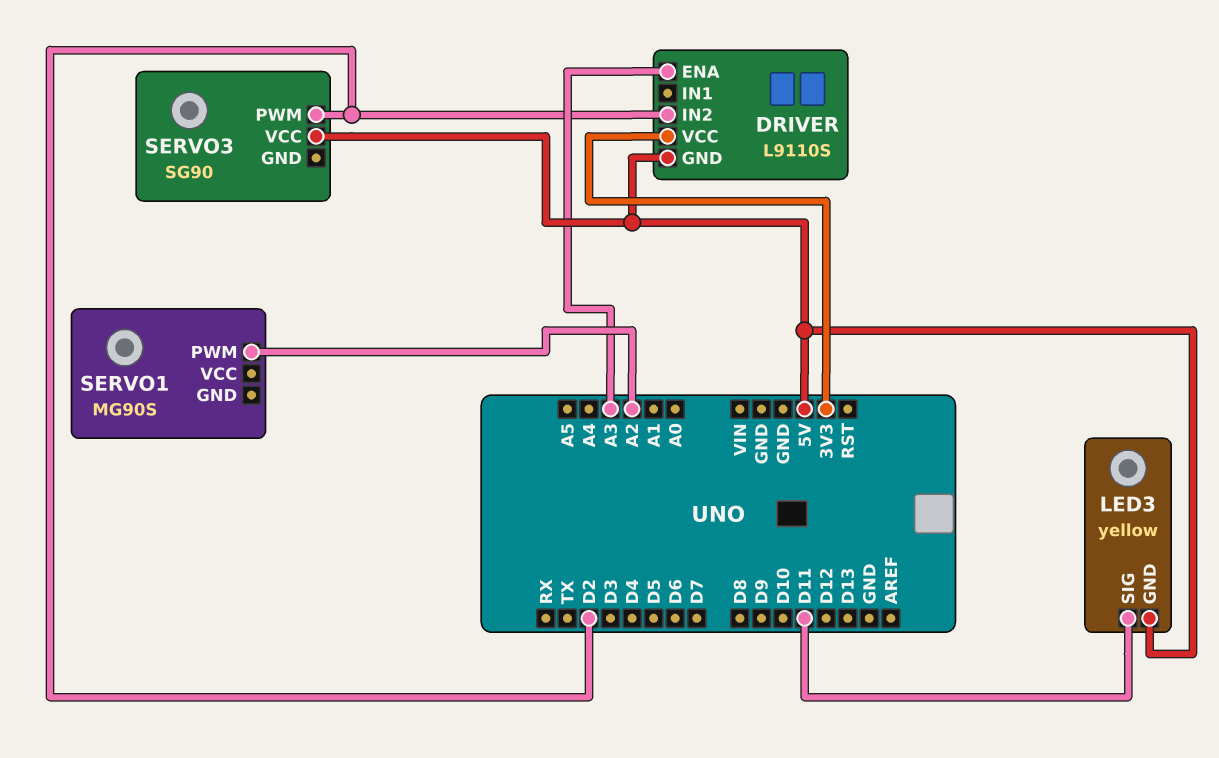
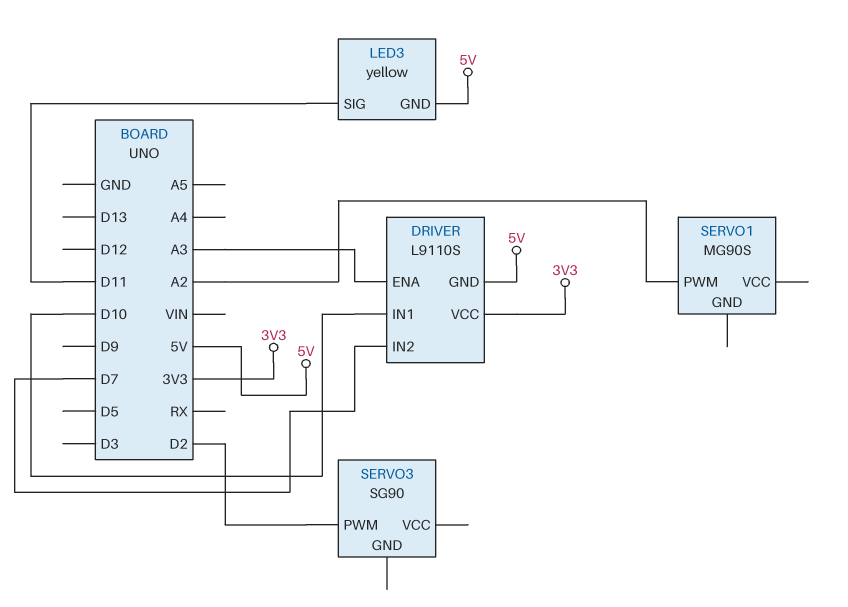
DRIVER pin IN1: none -> D10
DRIVER pin IN2: D2 -> D7
SERVO3 pin VCC: 5V -> none

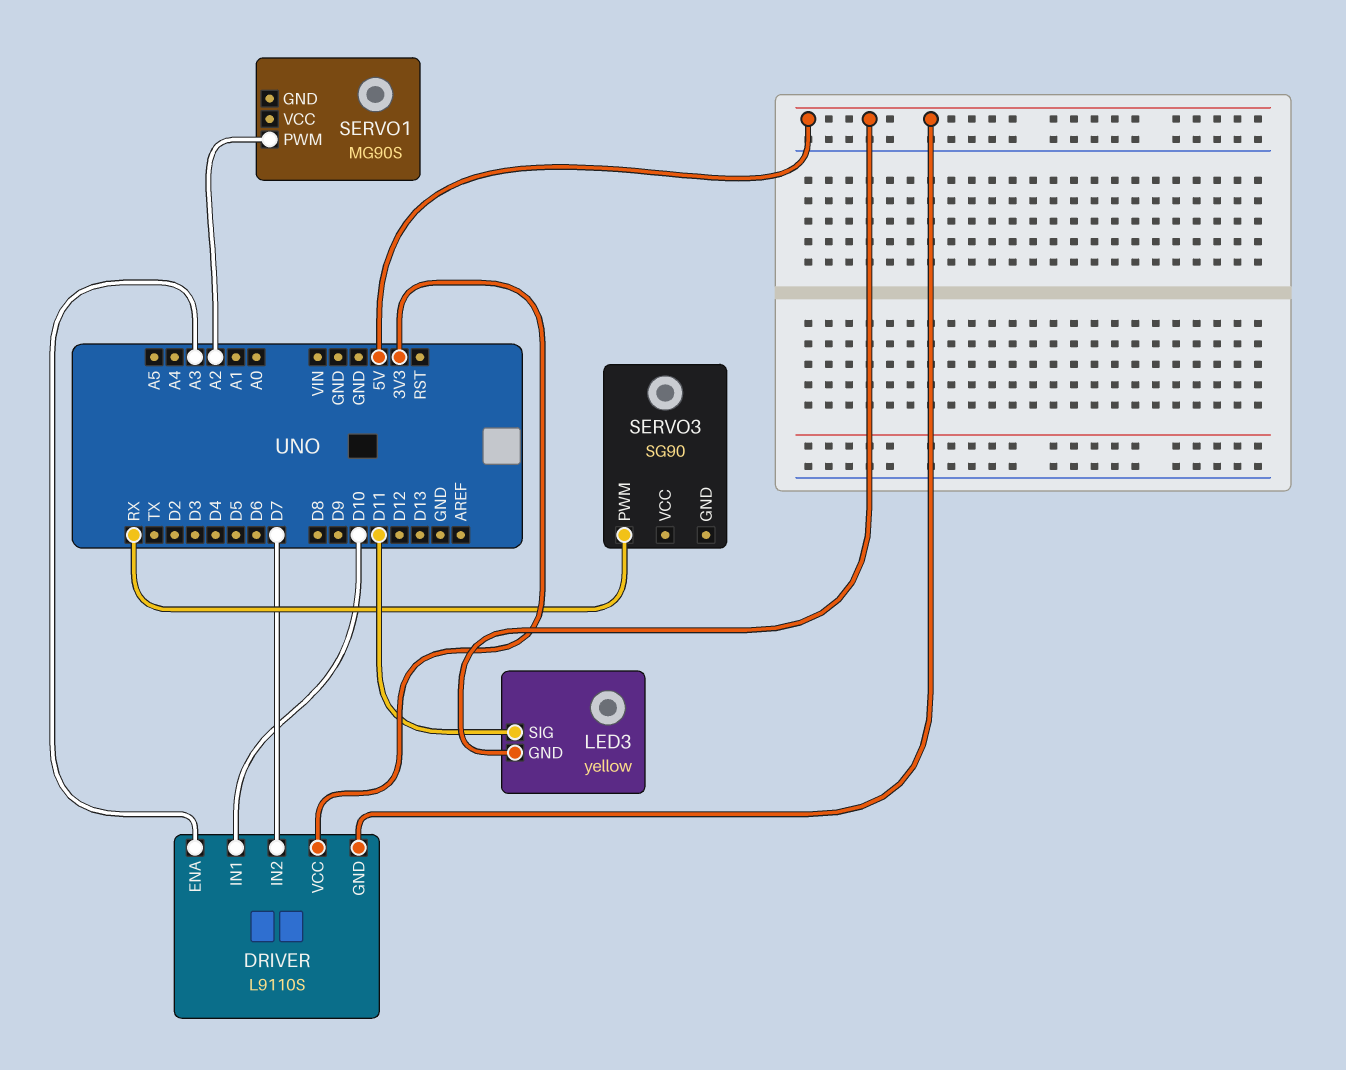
SERVO3 pin PWM: D2 -> RX

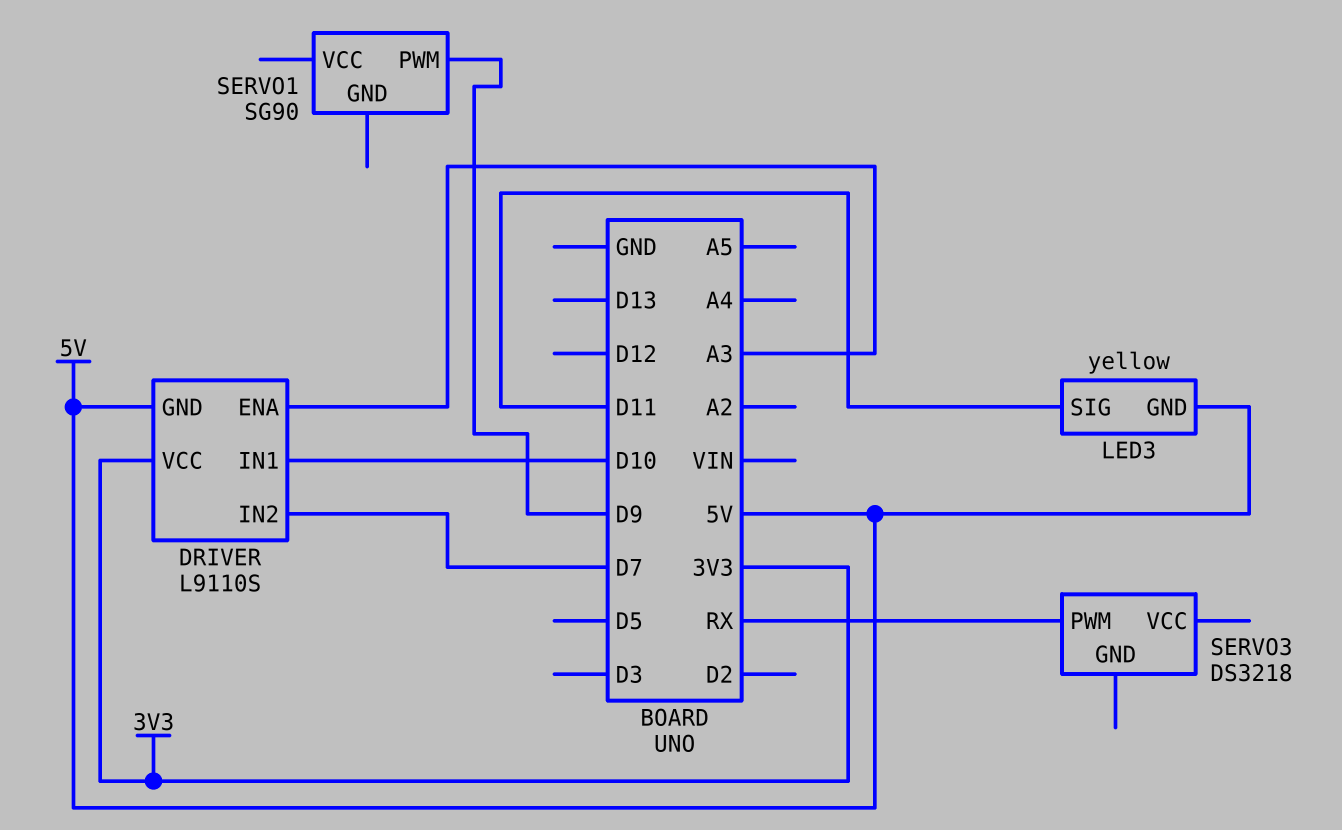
SERVO1: MG90S -> SG90
SERVO1 pin PWM: A2 -> D9
SERVO3: SG90 -> DS3218

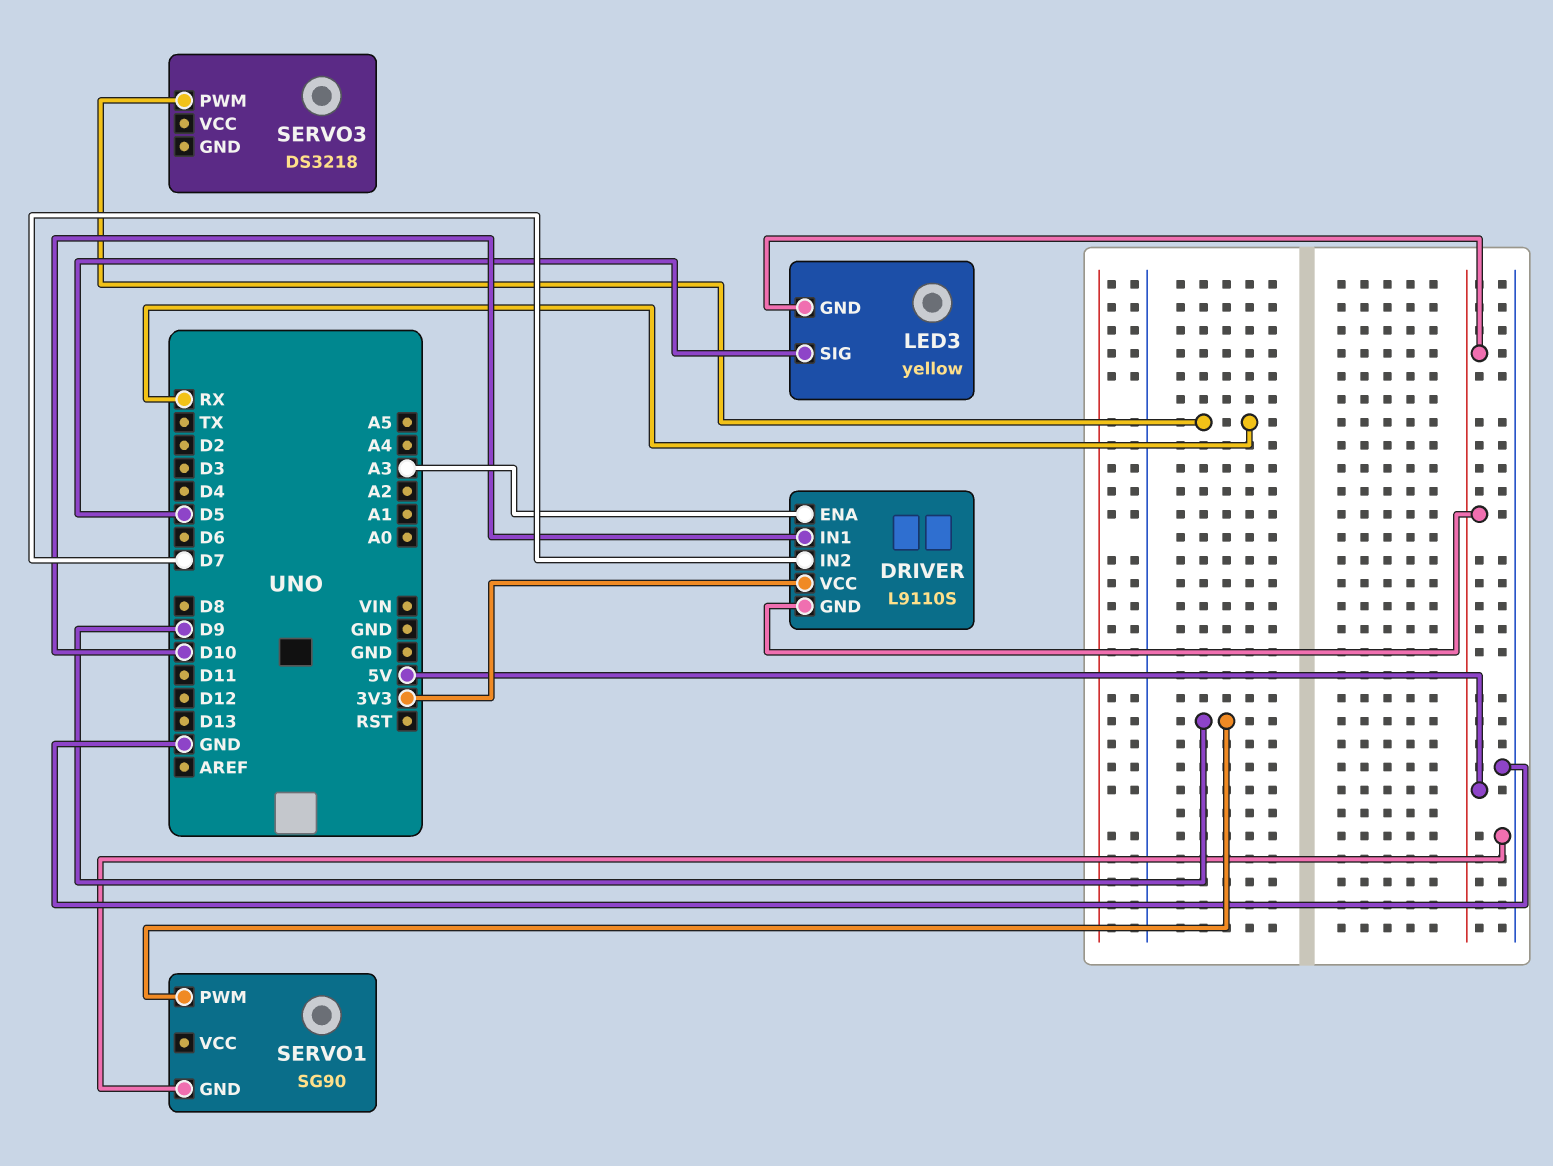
LED3 pin SIG: D11 -> D5
SERVO1 pin GND: none -> GND

